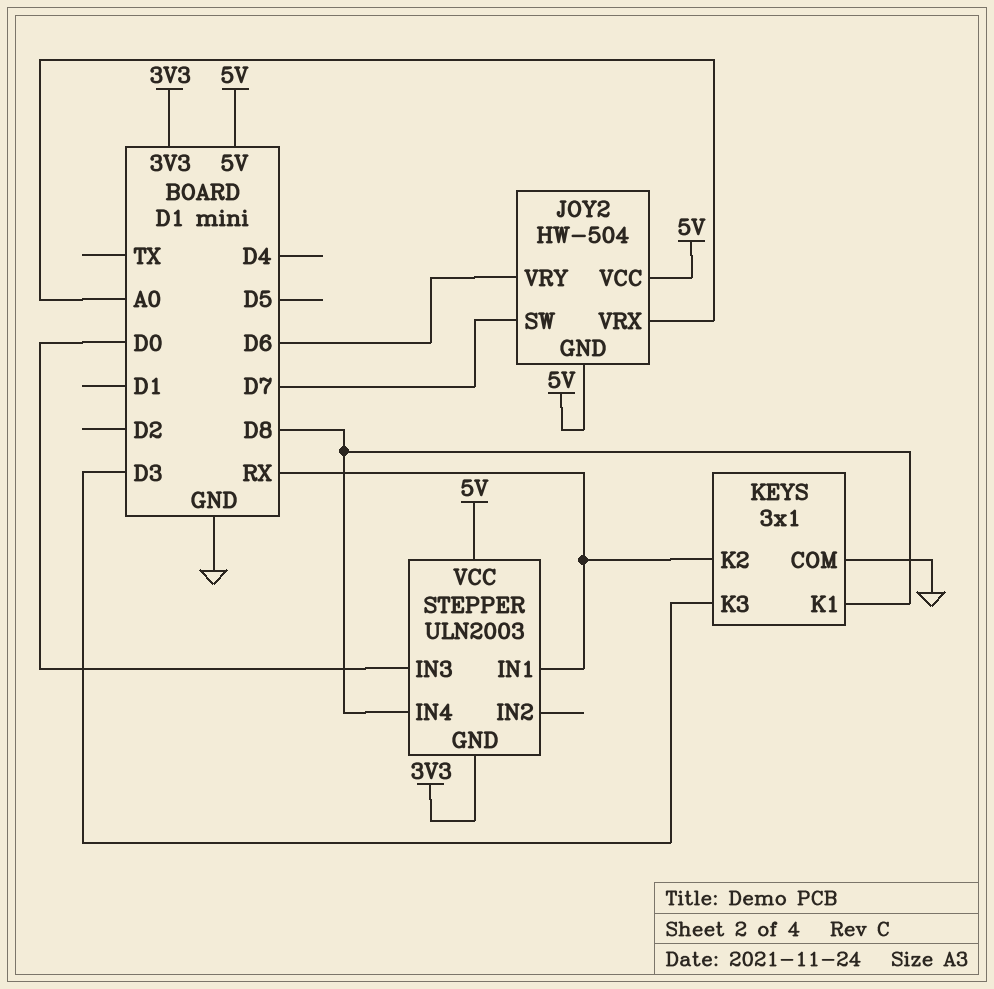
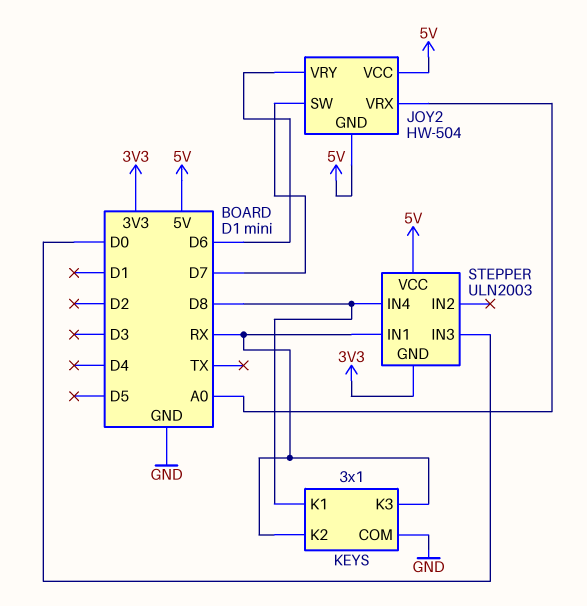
KEYS pin K3: D3 -> RX

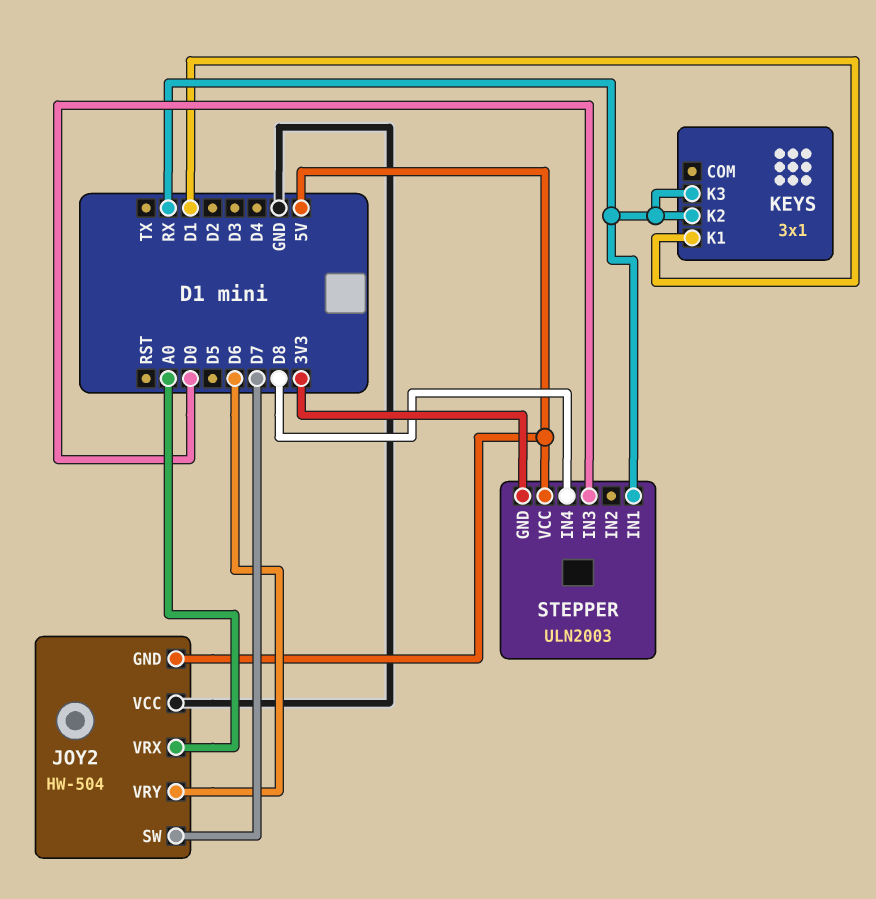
JOY2 pin VCC: 5V -> GND
KEYS pin COM: GND -> none
KEYS pin K1: D8 -> D1

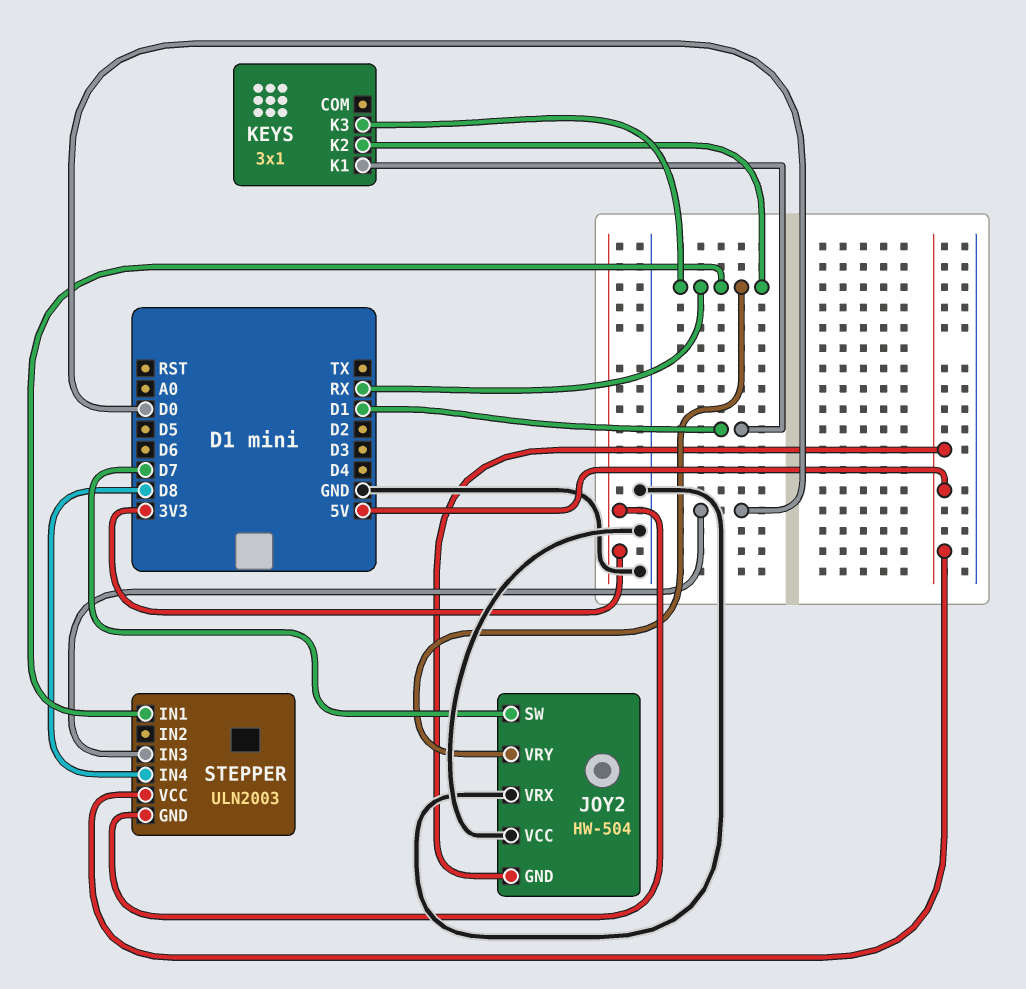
JOY2 pin VRX: A0 -> GND
JOY2 pin VRY: D6 -> RX

